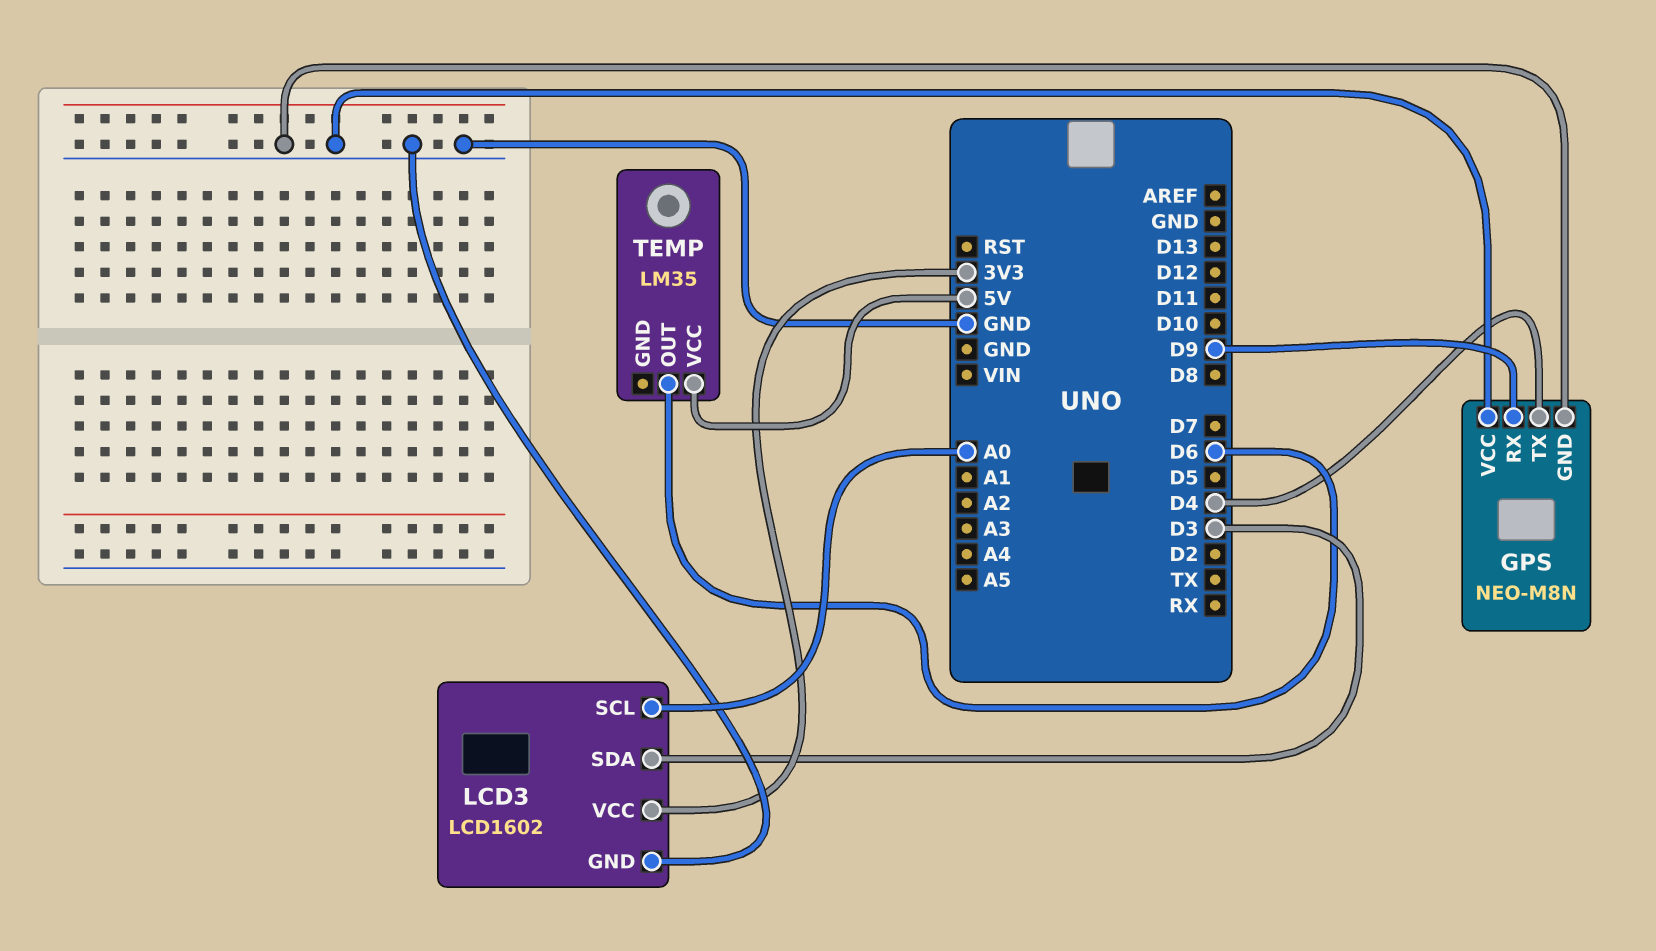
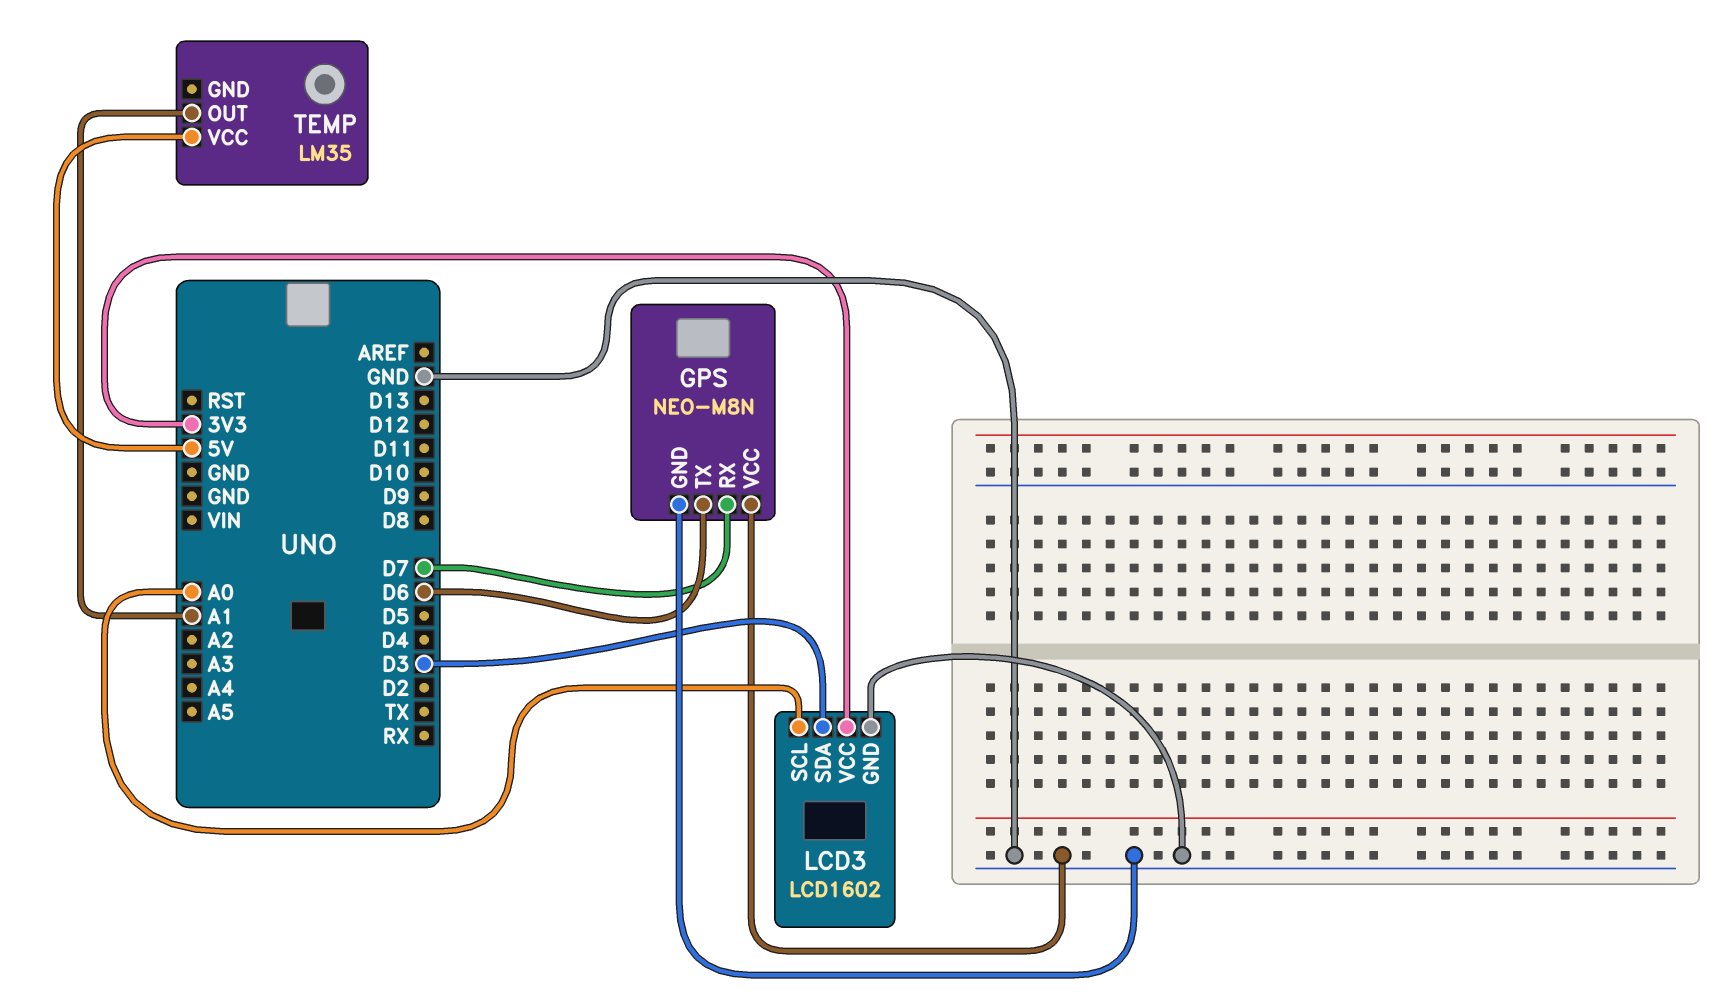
GPS pin RX: D9 -> D7
GPS pin TX: D4 -> D6
TEMP pin OUT: D6 -> A1

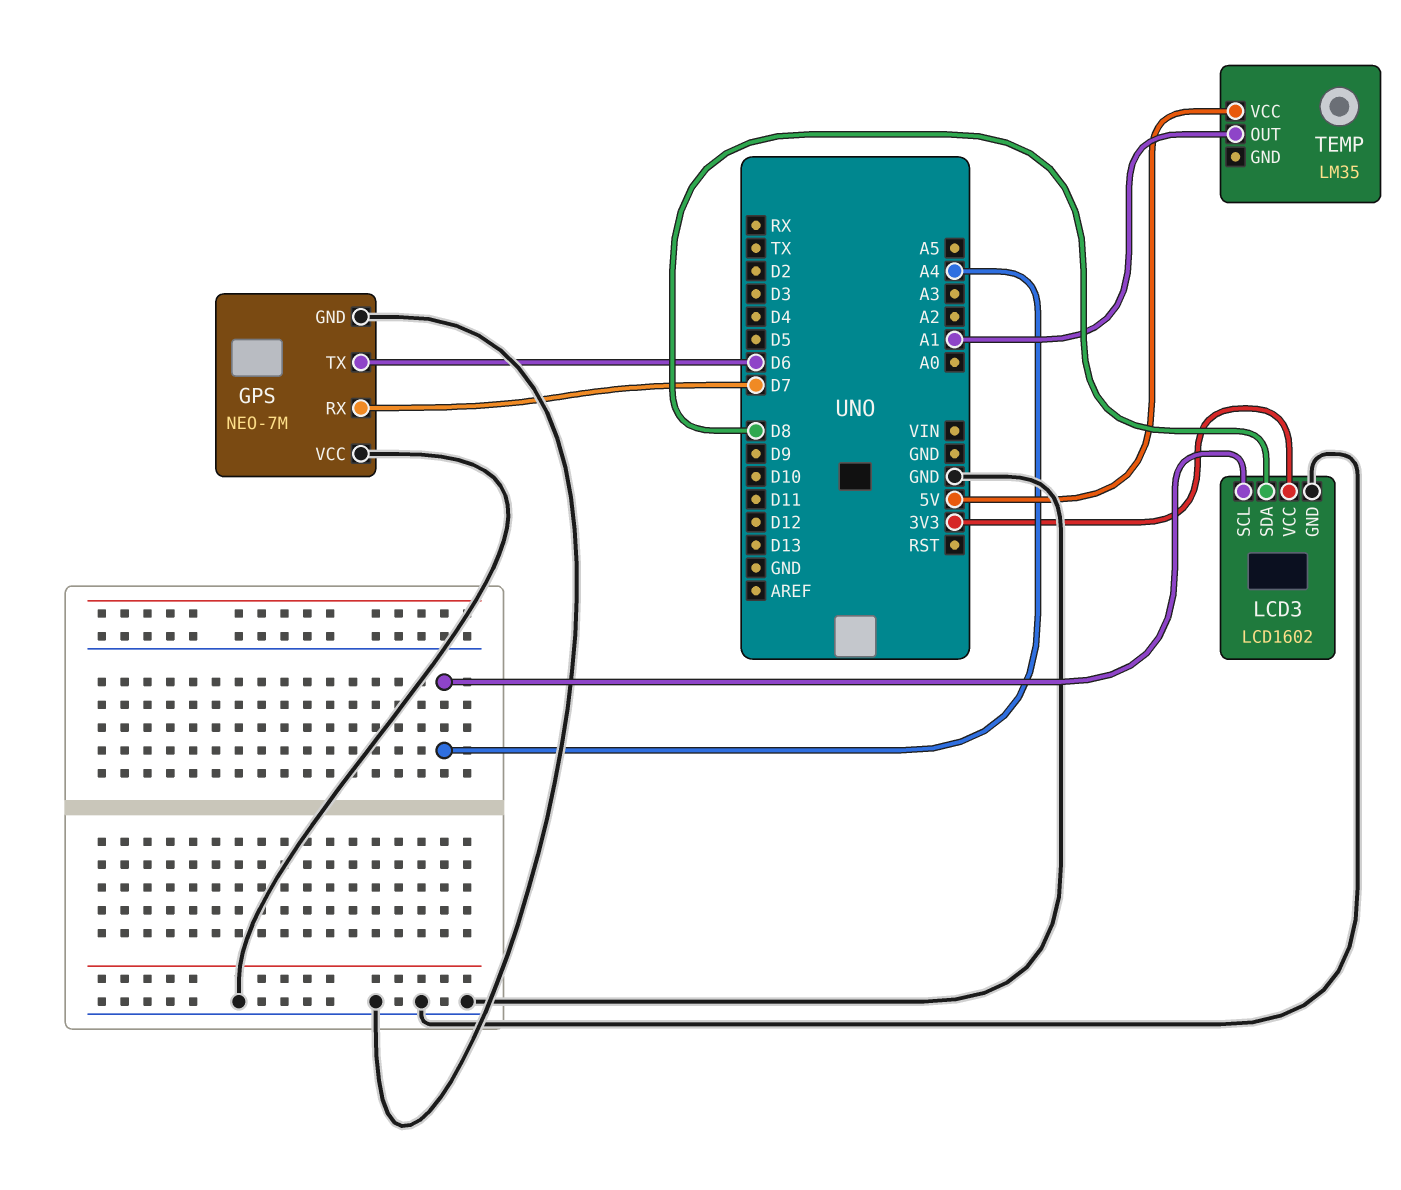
GPS: NEO-M8N -> NEO-7M
LCD3 pin SCL: A0 -> A4
LCD3 pin SDA: D3 -> D8

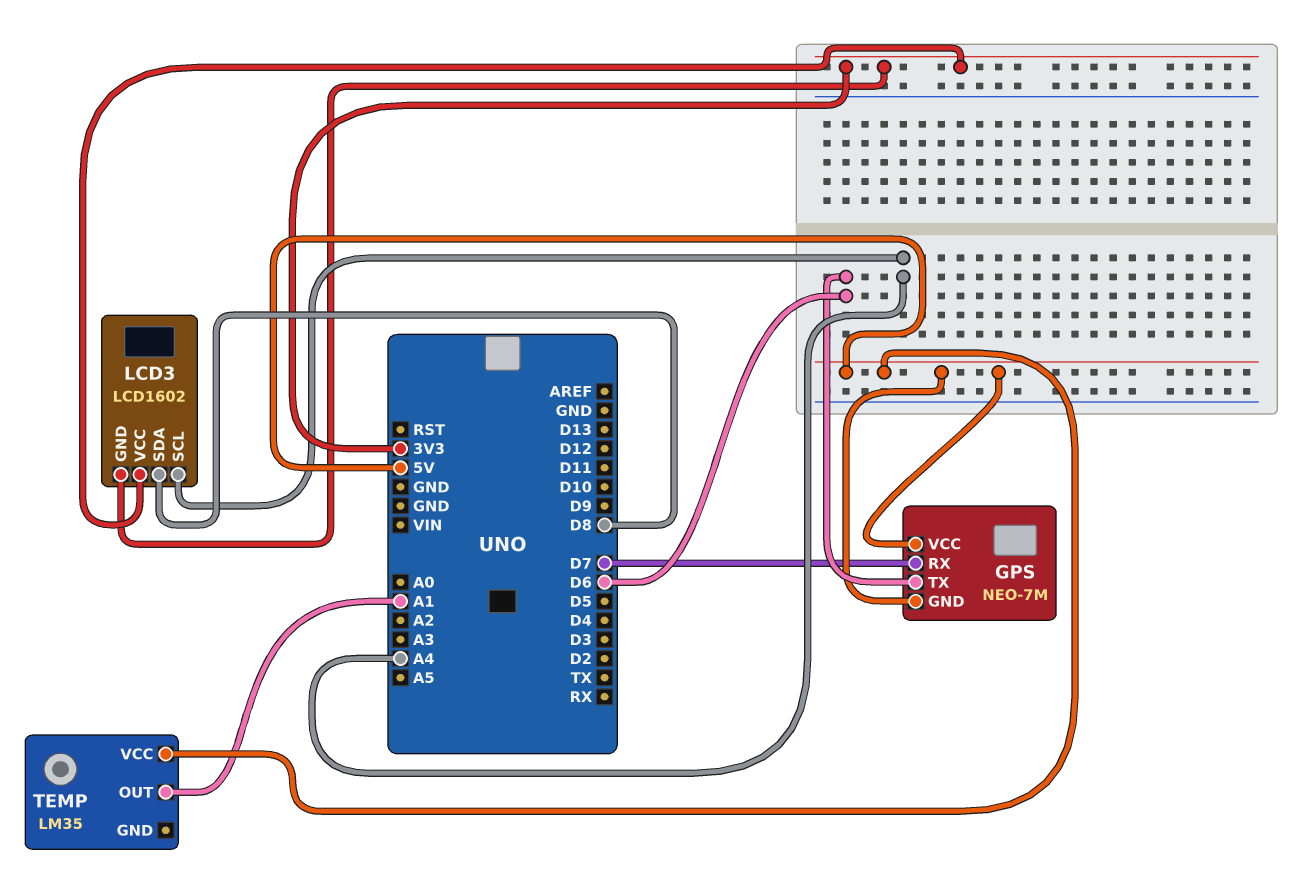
GPS pin GND: GND -> 5V
GPS pin VCC: GND -> 5V
LCD3 pin GND: GND -> 3V3

